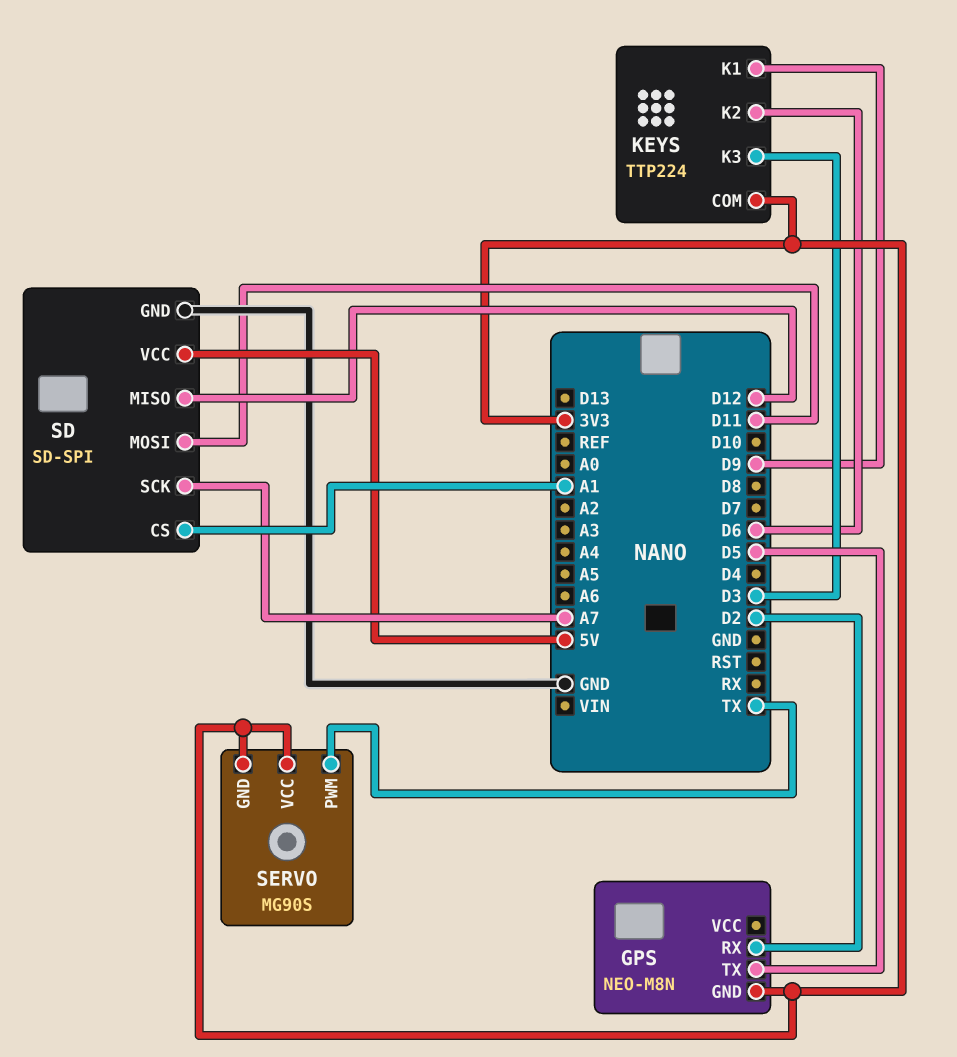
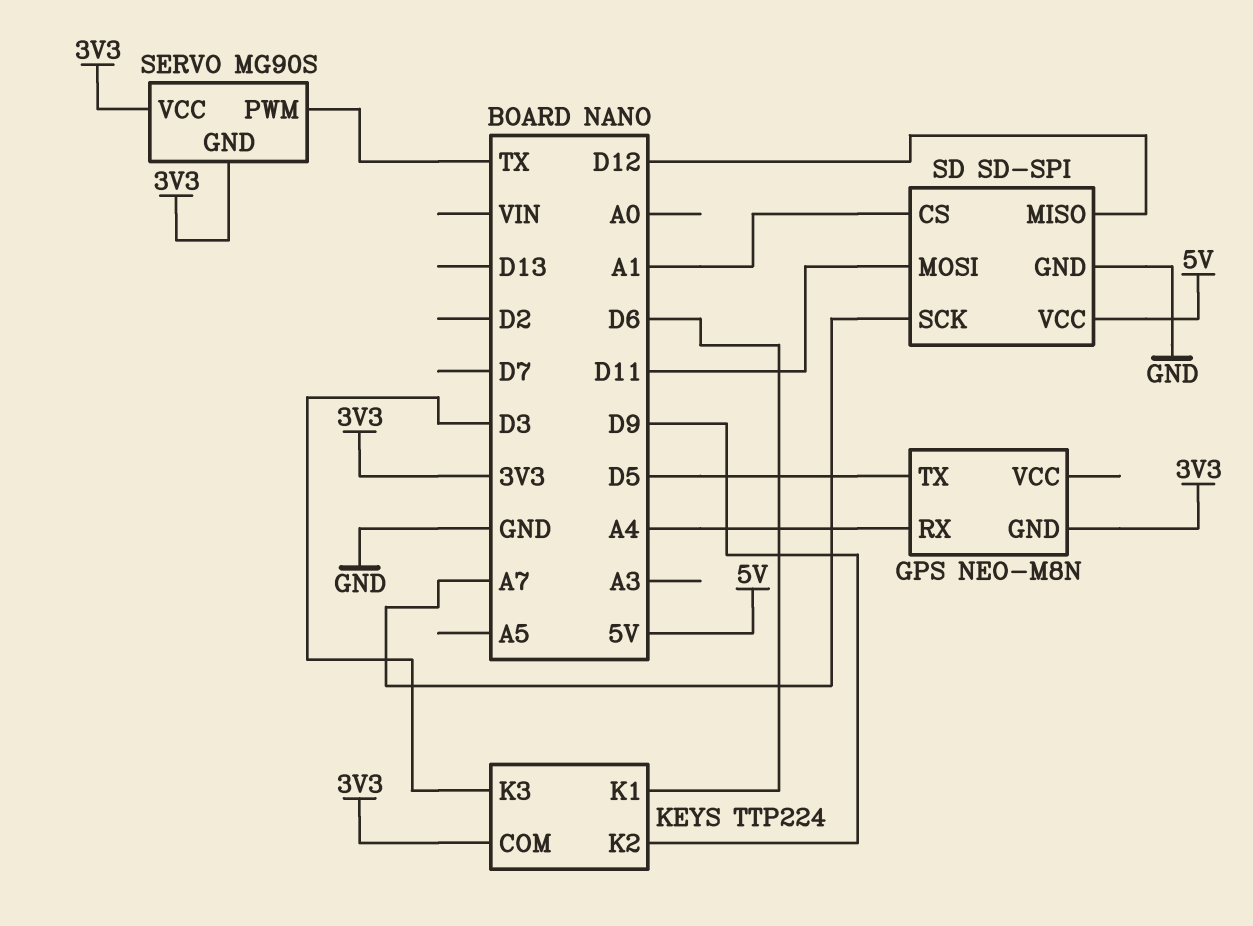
GPS pin RX: D2 -> A4
KEYS pin K1: D9 -> D6
KEYS pin K2: D6 -> D9

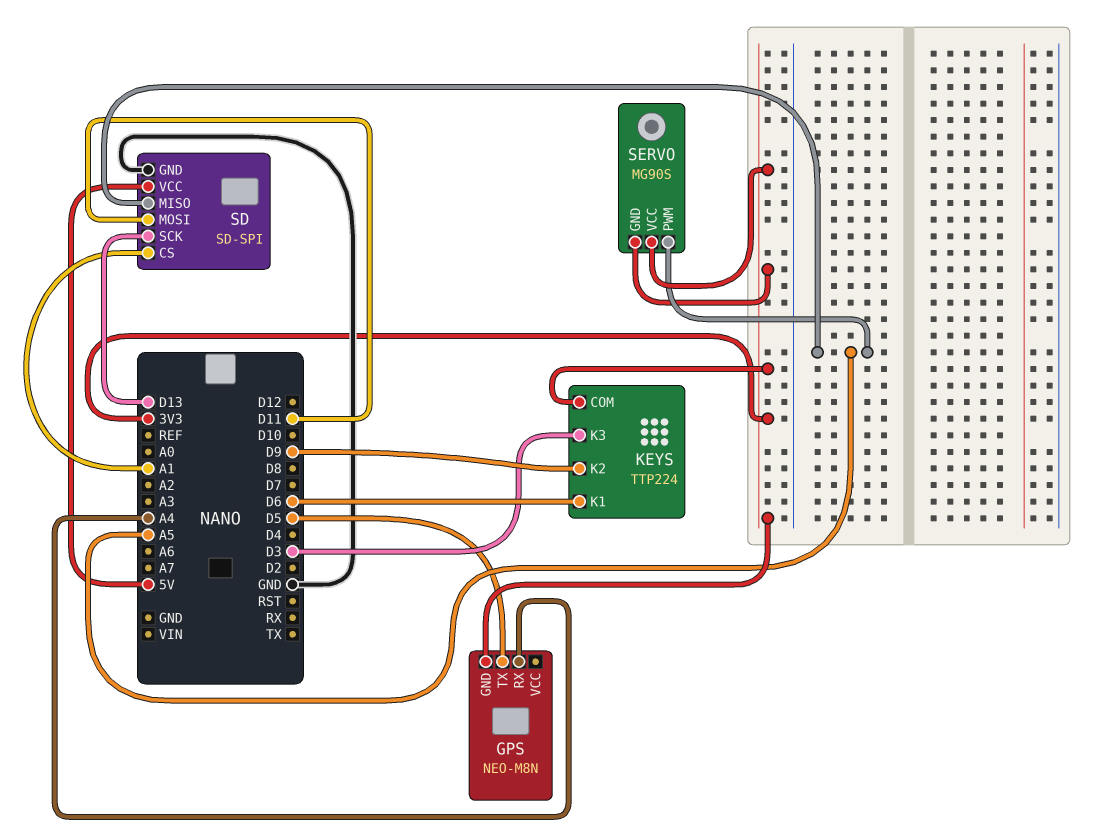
SD pin MISO: D12 -> A5
SD pin SCK: A7 -> D13
SERVO pin PWM: TX -> A5

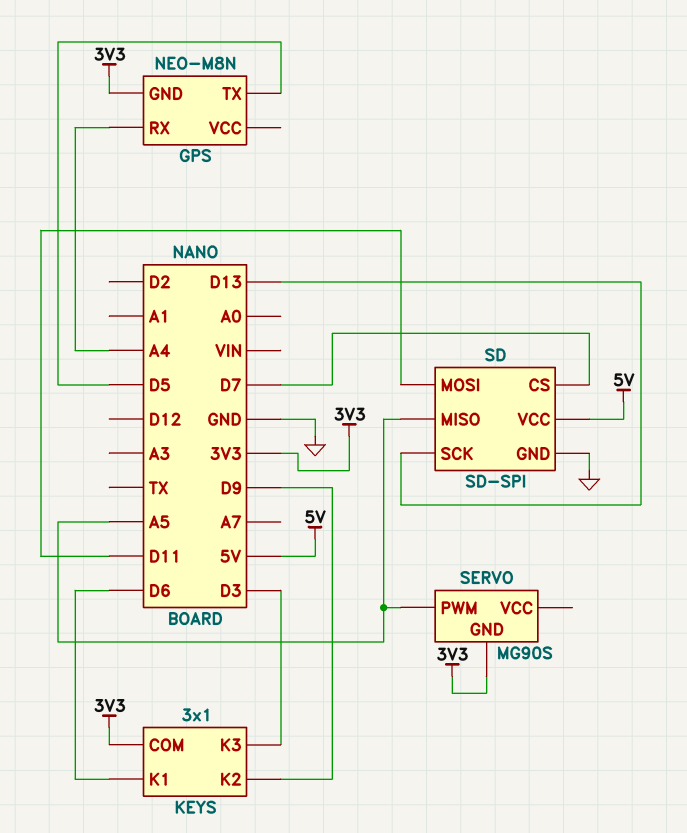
KEYS: TTP224 -> 3x1
SD pin CS: A1 -> D7
SERVO pin VCC: 3V3 -> none

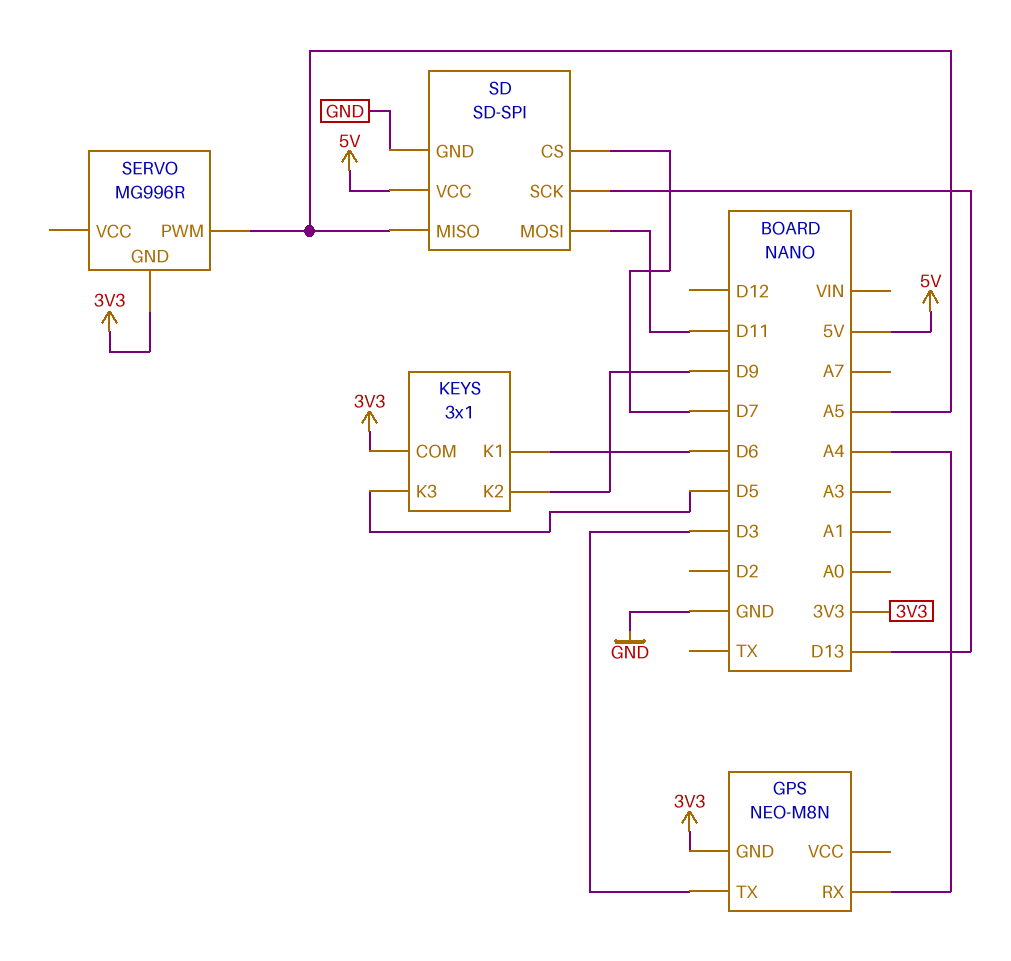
GPS pin TX: D5 -> D3
KEYS pin K3: D3 -> D5
SERVO: MG90S -> MG996R

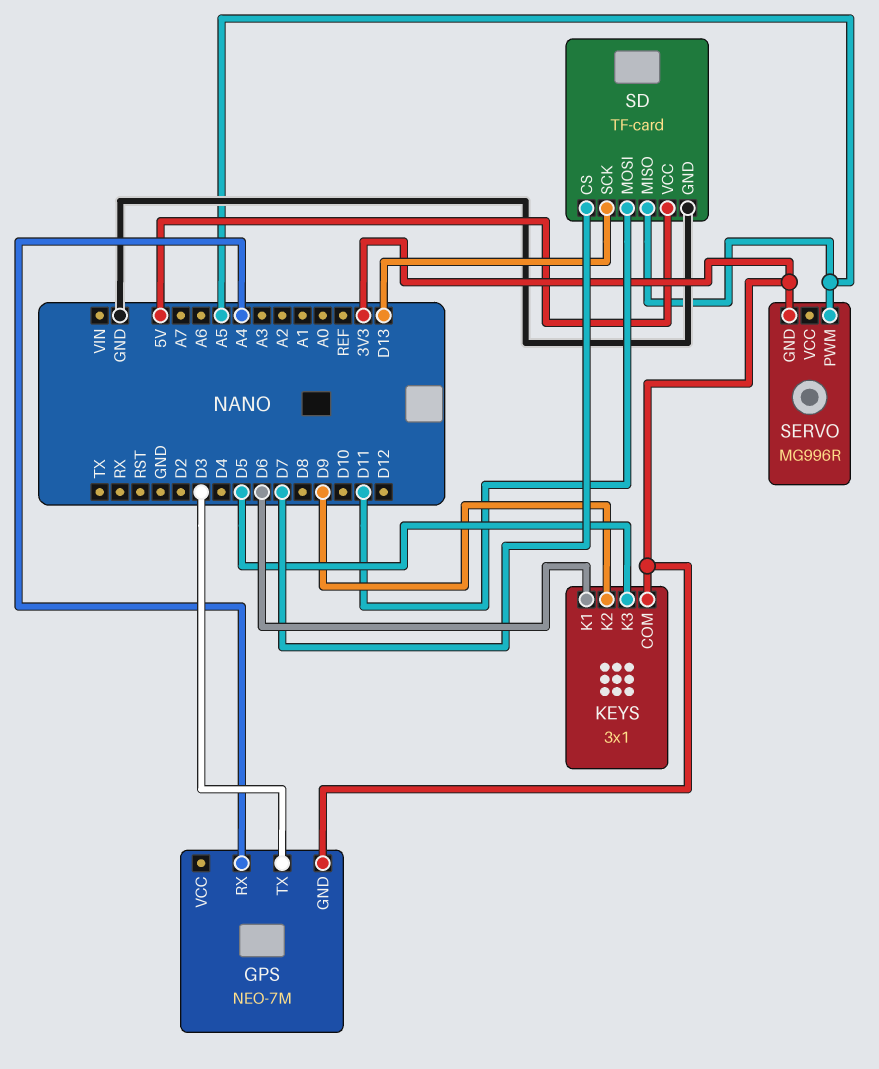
GPS: NEO-M8N -> NEO-7M
SD: SD-SPI -> TF-card

